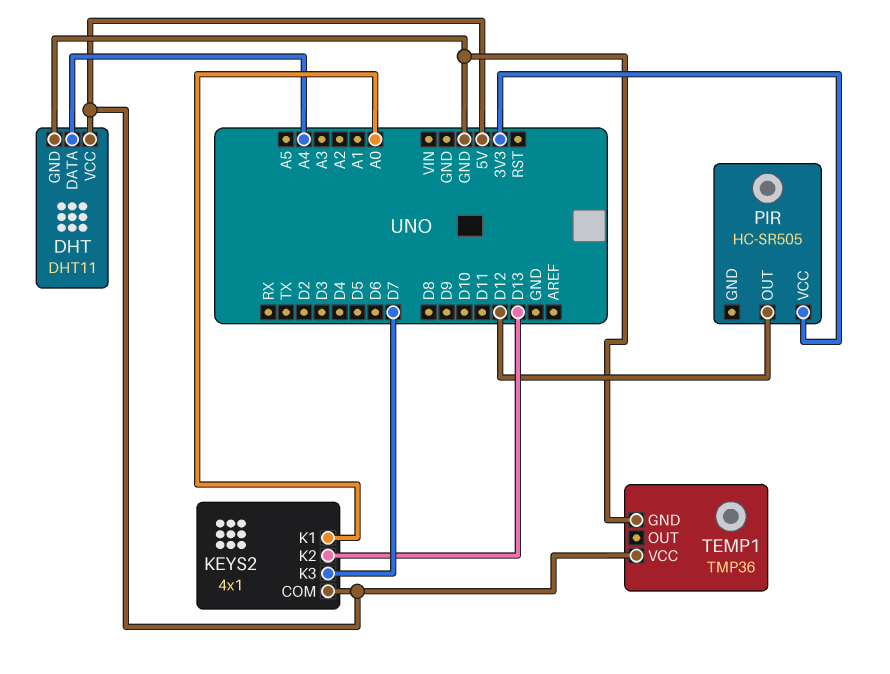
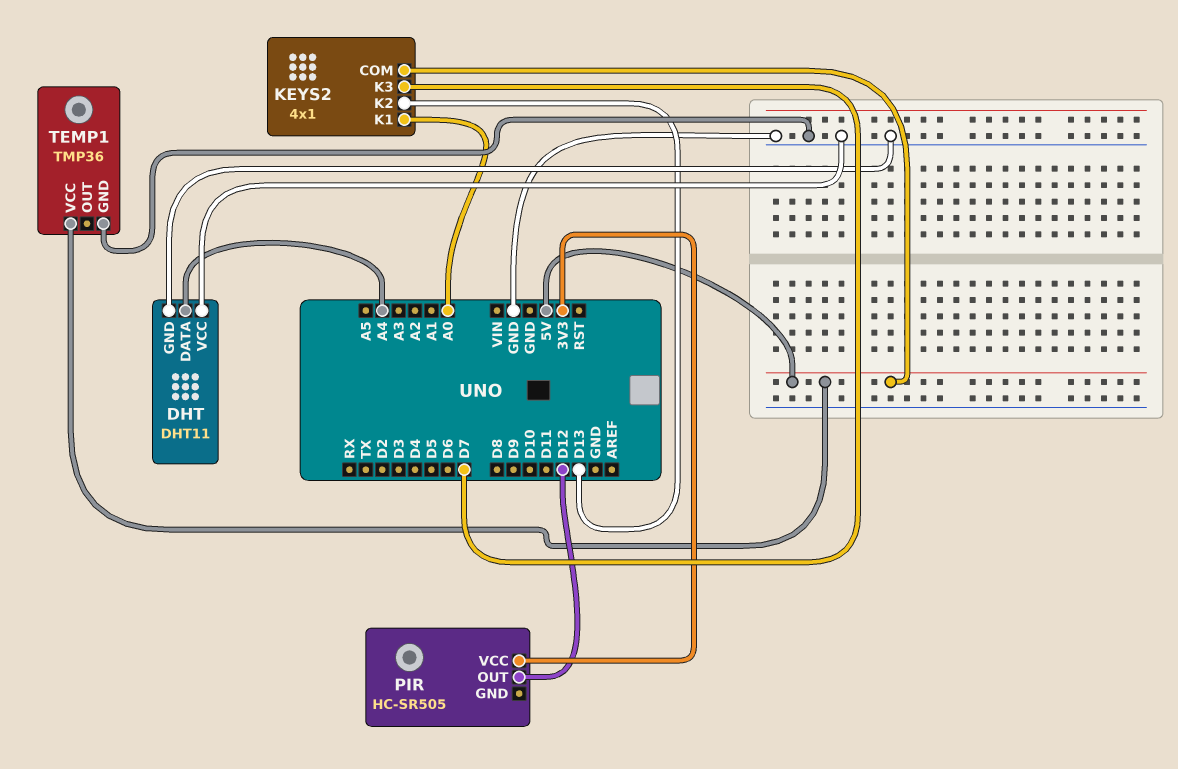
DHT pin VCC: 5V -> GND

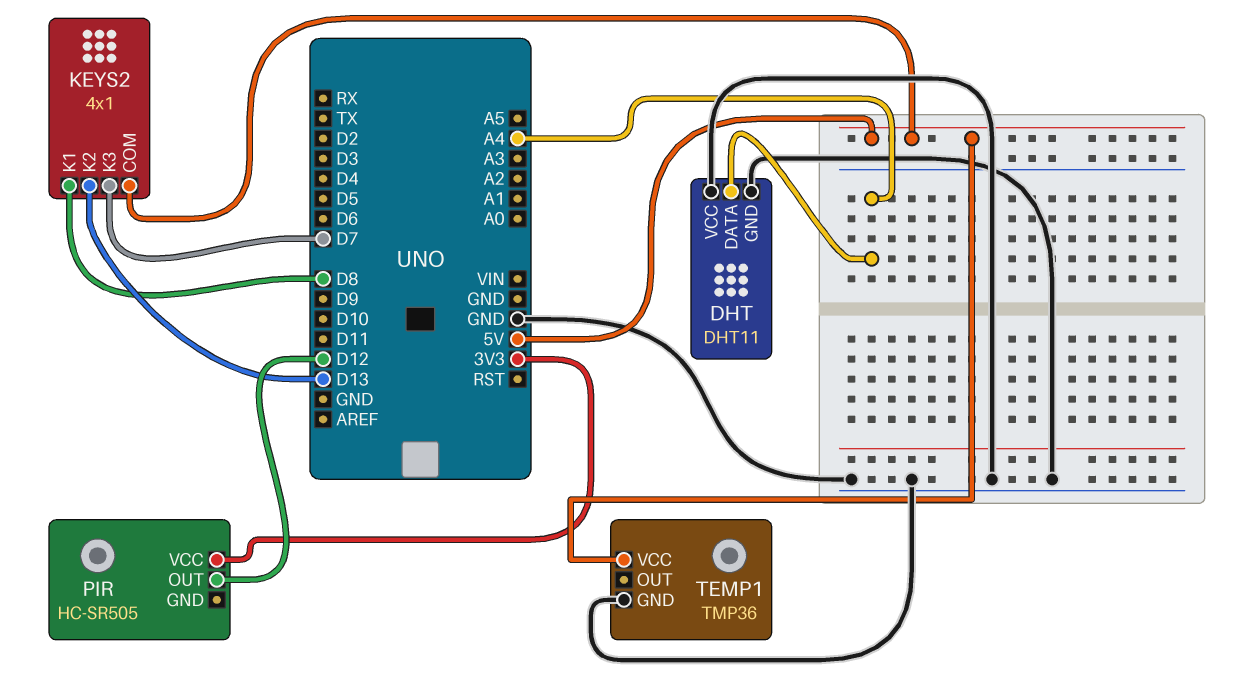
KEYS2 pin K1: A0 -> D8

